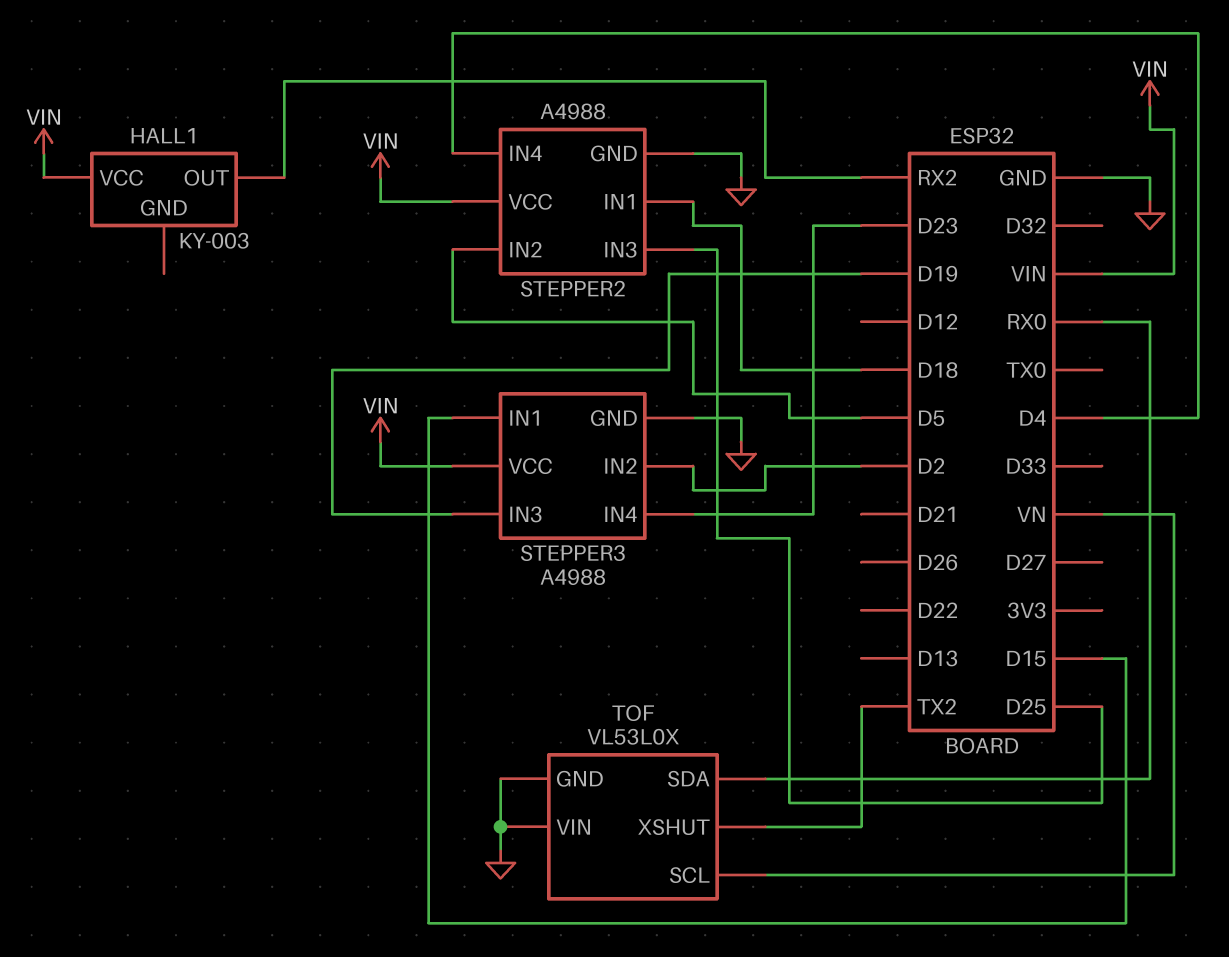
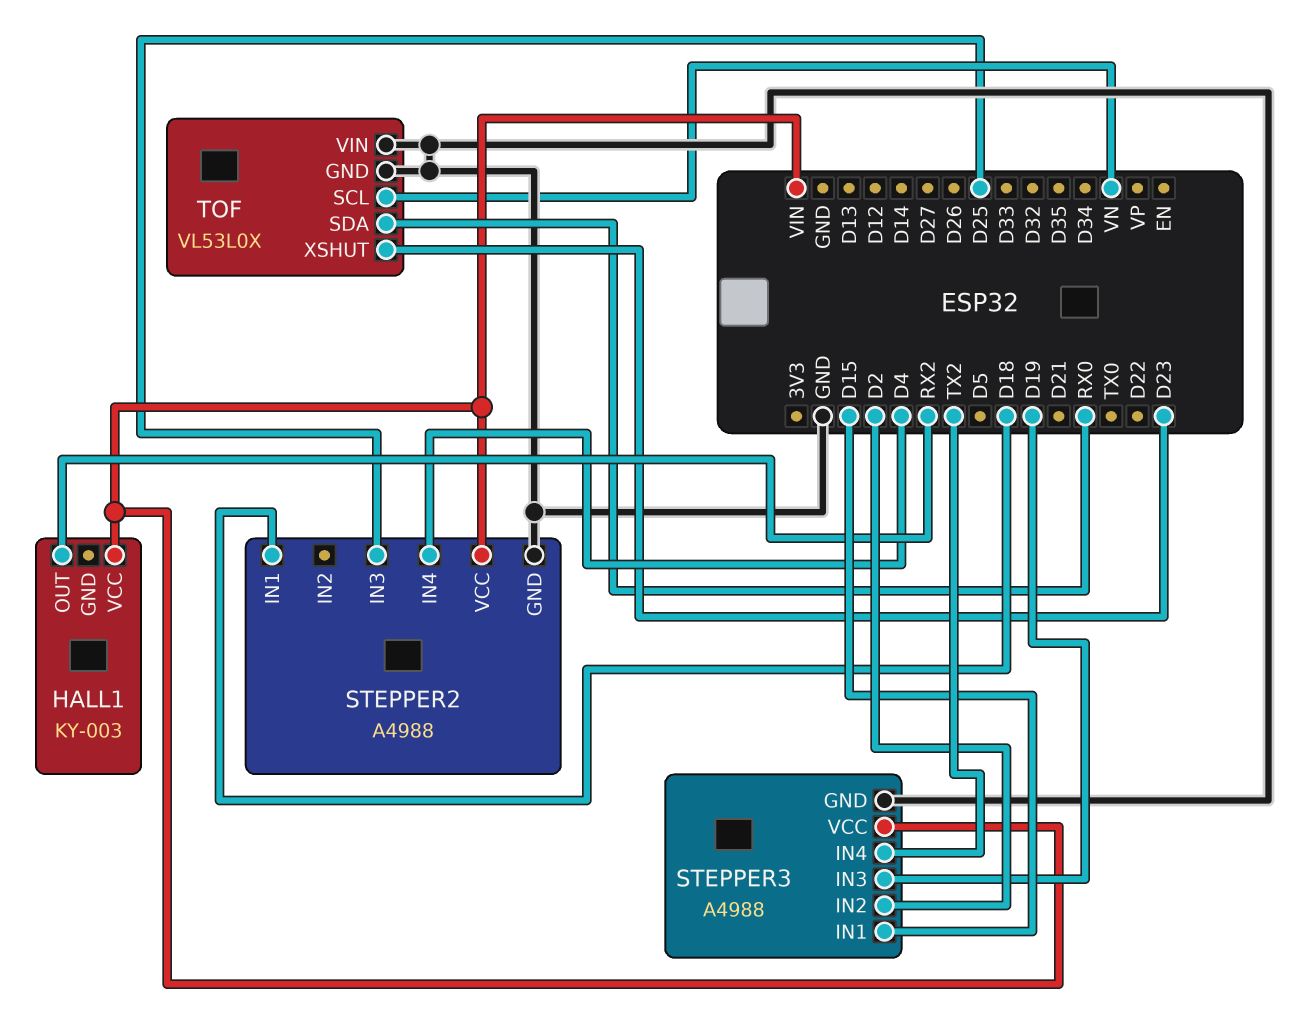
STEPPER2 pin IN2: D5 -> none
STEPPER3 pin IN4: D23 -> TX2
TOF pin XSHUT: TX2 -> D23

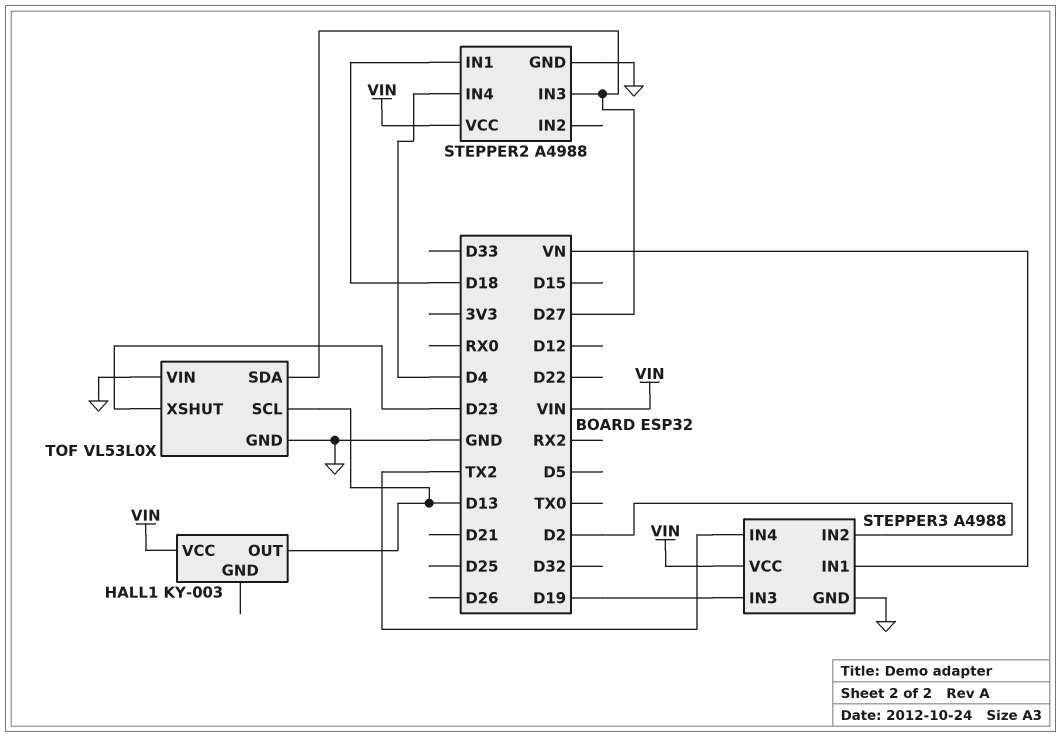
HALL1 pin OUT: RX2 -> D13
STEPPER2 pin IN3: D25 -> D27
STEPPER3 pin IN1: D15 -> VN
TOF pin SCL: VN -> D13
TOF pin SDA: RX0 -> D27

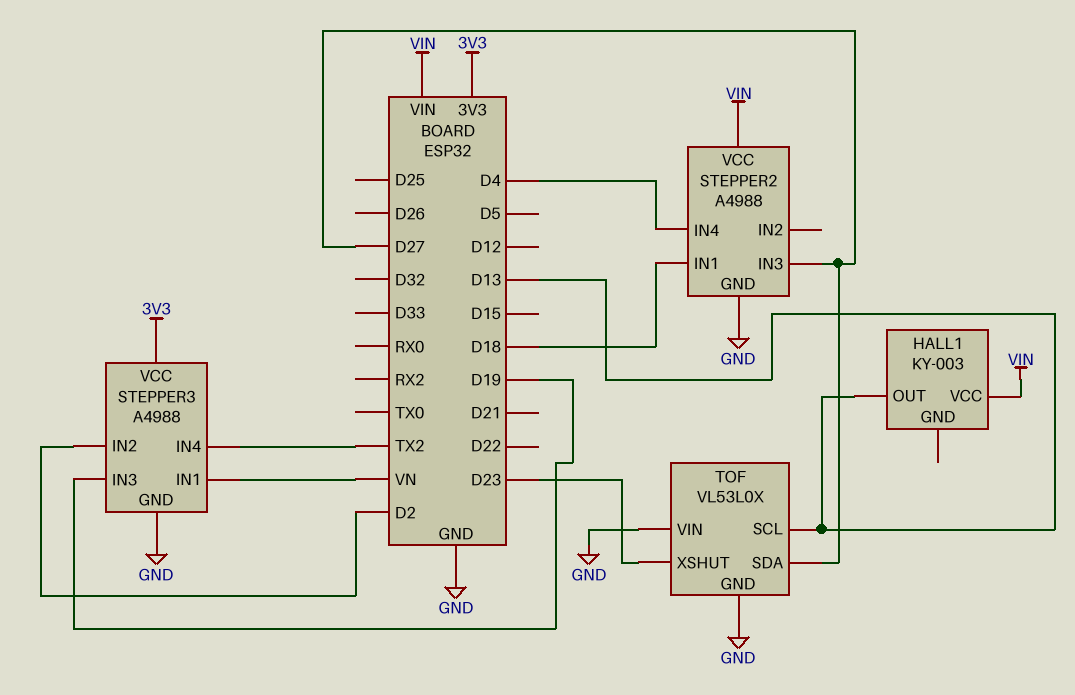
STEPPER3 pin VCC: VIN -> 3V3

